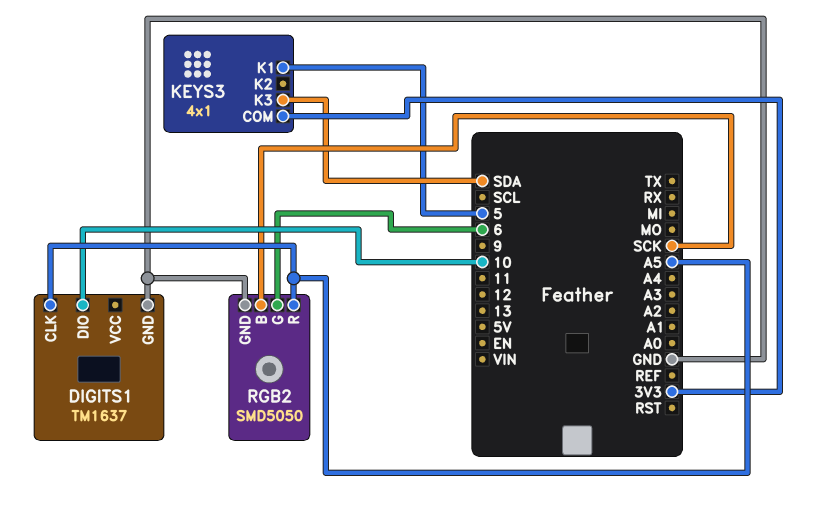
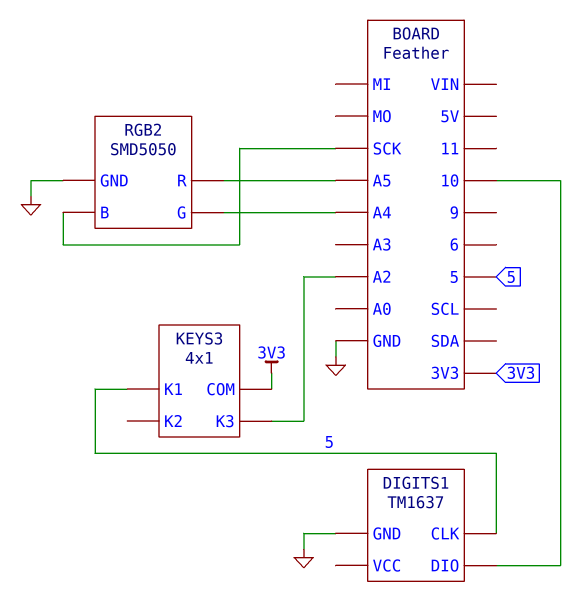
DIGITS1 pin CLK: A5 -> 5
KEYS3 pin K3: SDA -> A2
RGB2 pin G: 6 -> A4

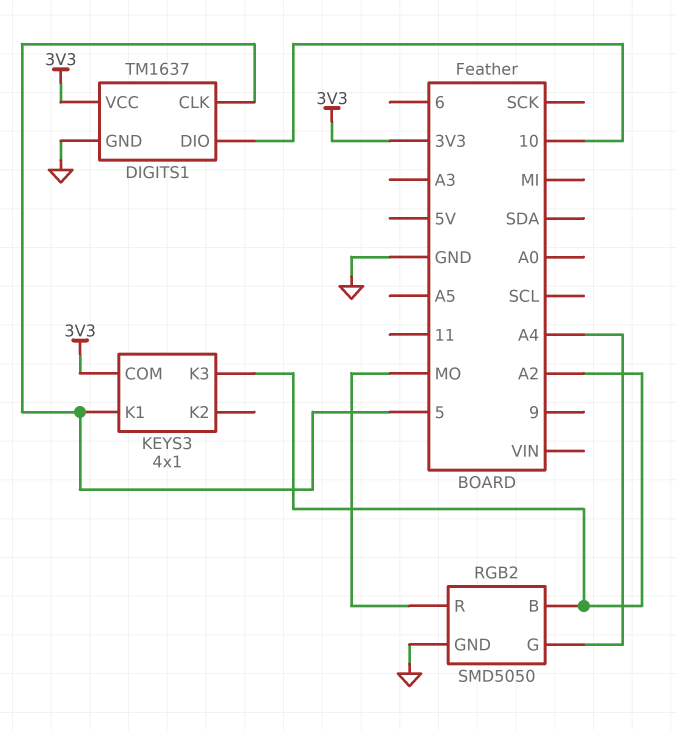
DIGITS1 pin VCC: none -> 3V3
RGB2 pin B: SCK -> A2
RGB2 pin R: A5 -> MO

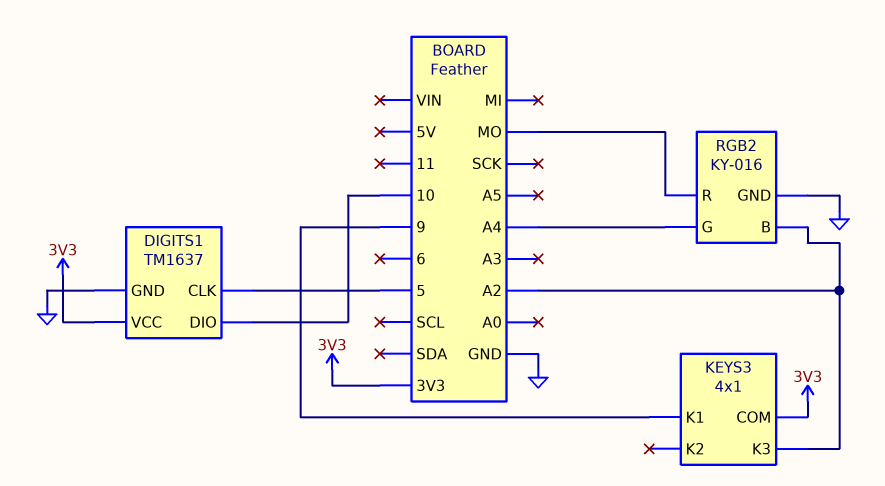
KEYS3 pin K1: 5 -> 9
RGB2: SMD5050 -> KY-016

